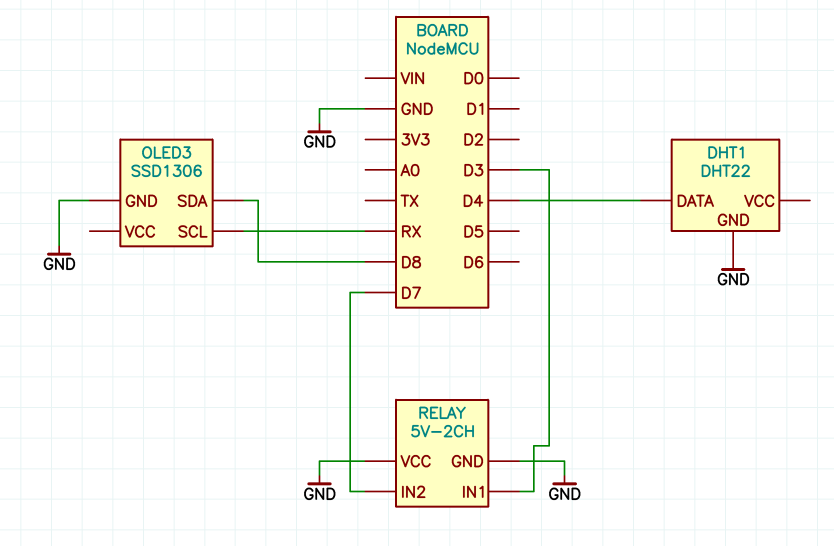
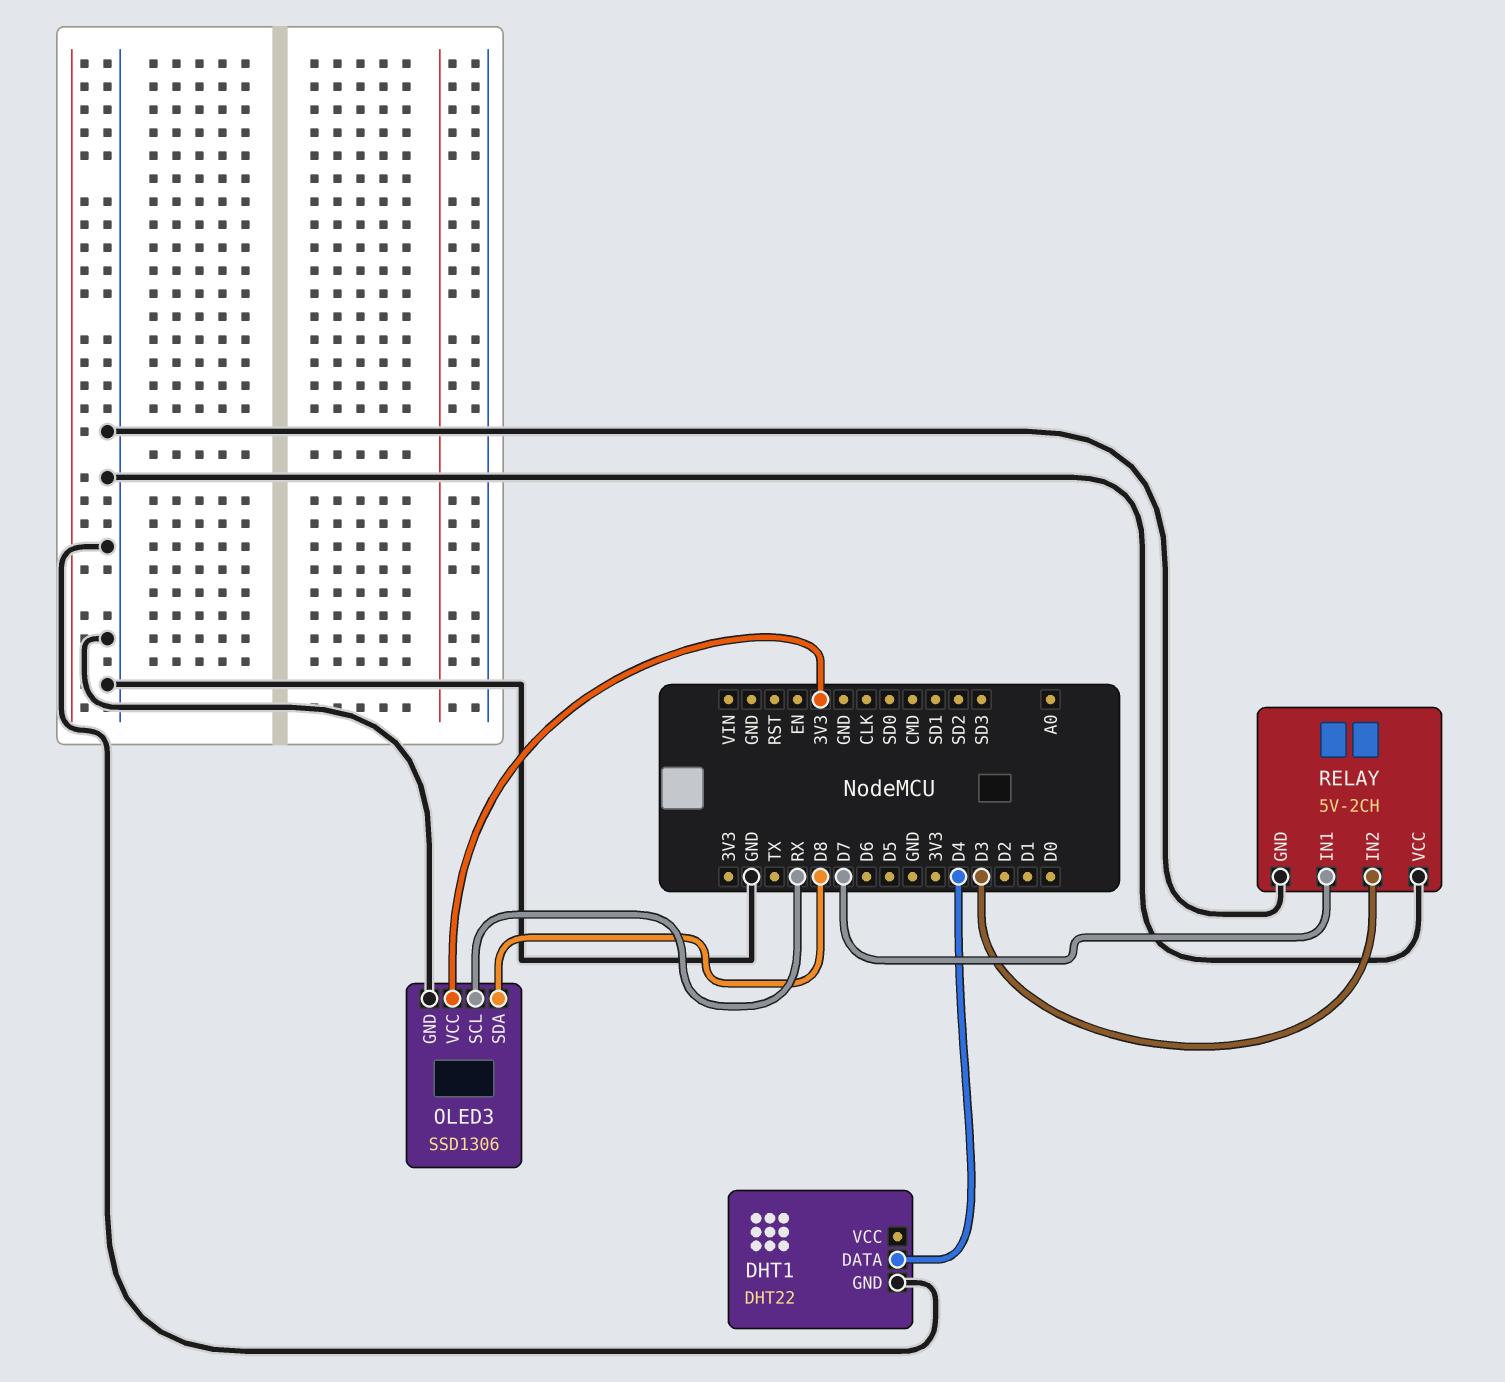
OLED3 pin VCC: none -> 3V3
RELAY pin IN1: D3 -> D7
RELAY pin IN2: D7 -> D3

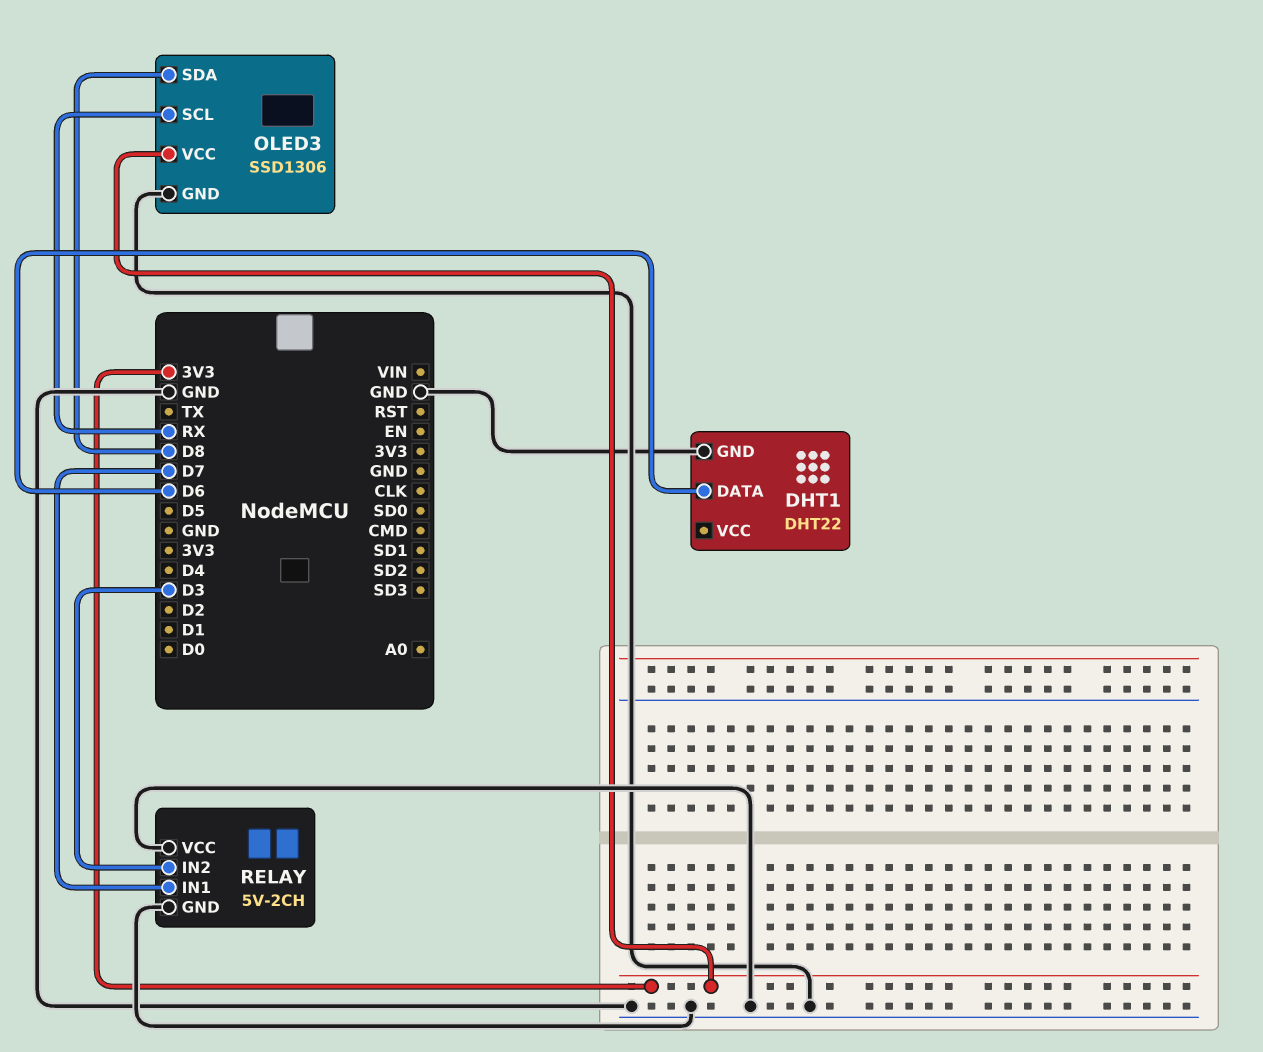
DHT1 pin DATA: D4 -> D6

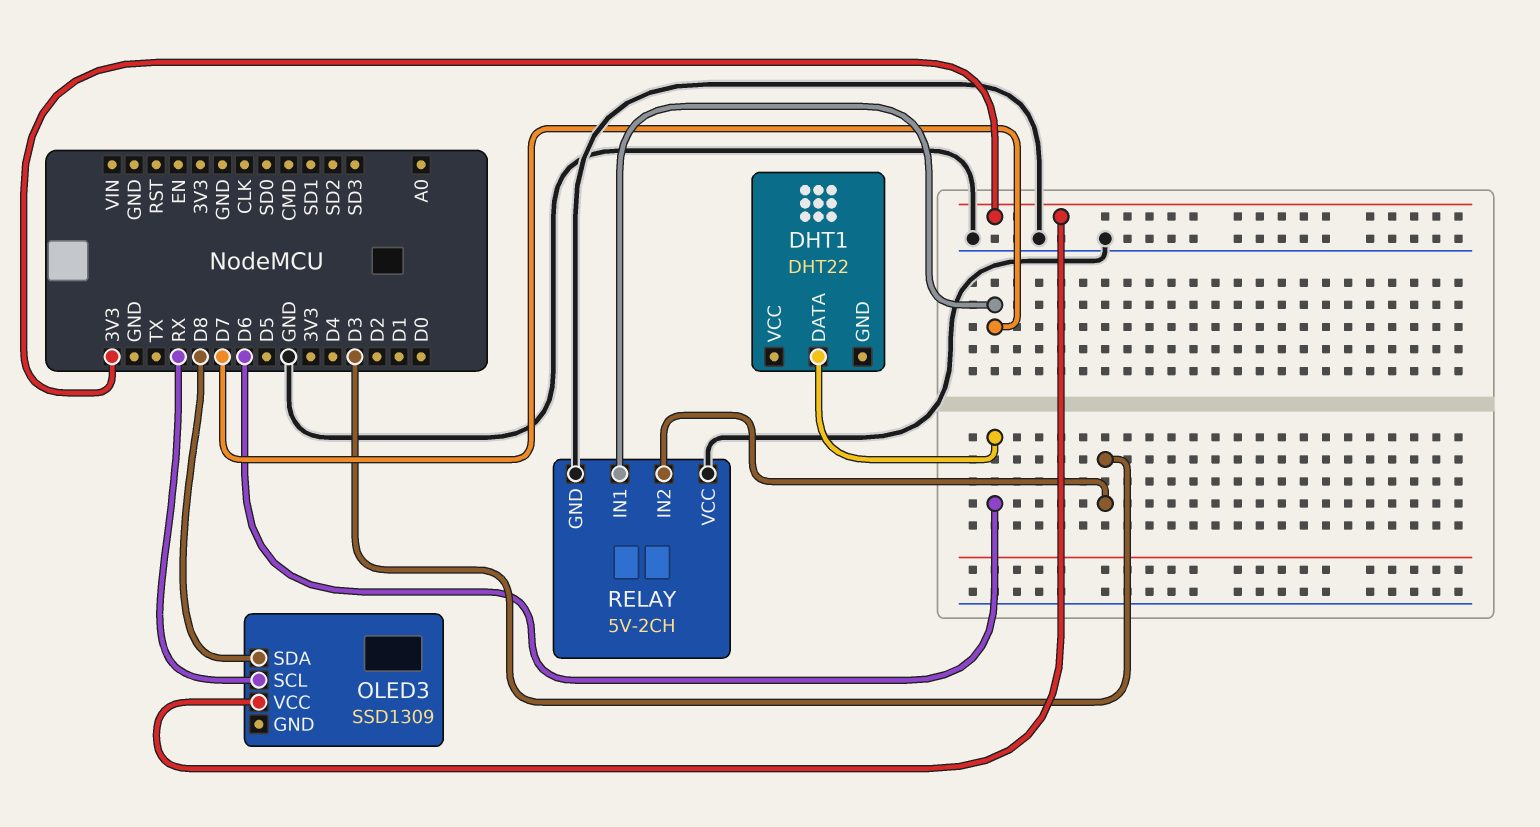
DHT1 pin GND: GND -> none
OLED3: SSD1306 -> SSD1309
OLED3 pin GND: GND -> none

